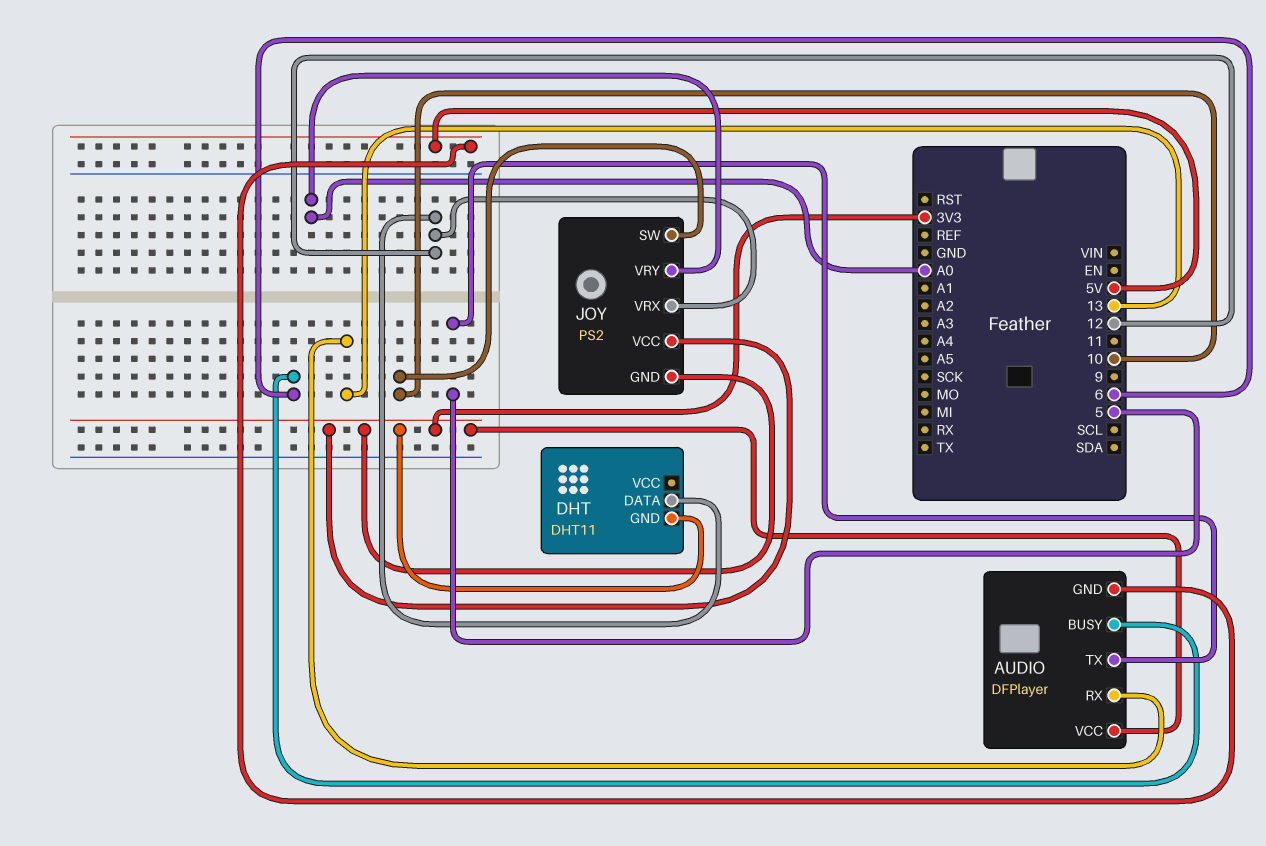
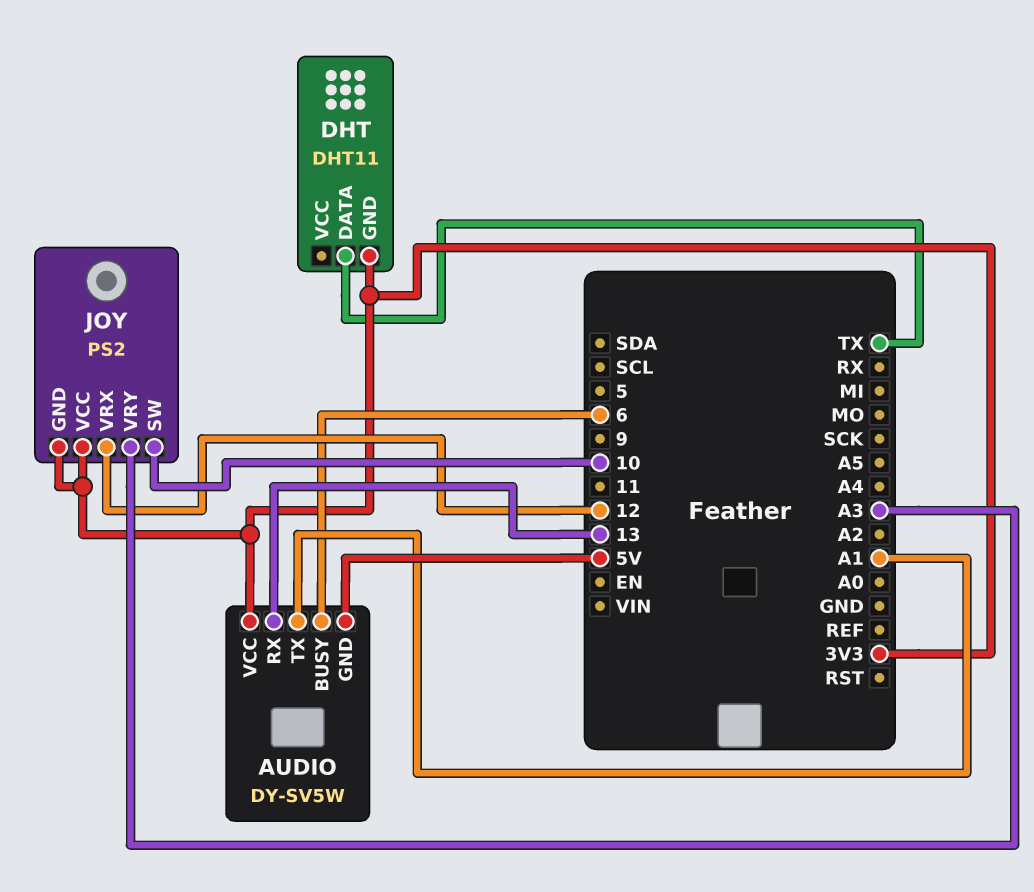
AUDIO: DFPlayer -> DY-SV5W
AUDIO pin TX: 5 -> A1
DHT pin DATA: 12 -> TX
JOY pin VRY: A0 -> A3

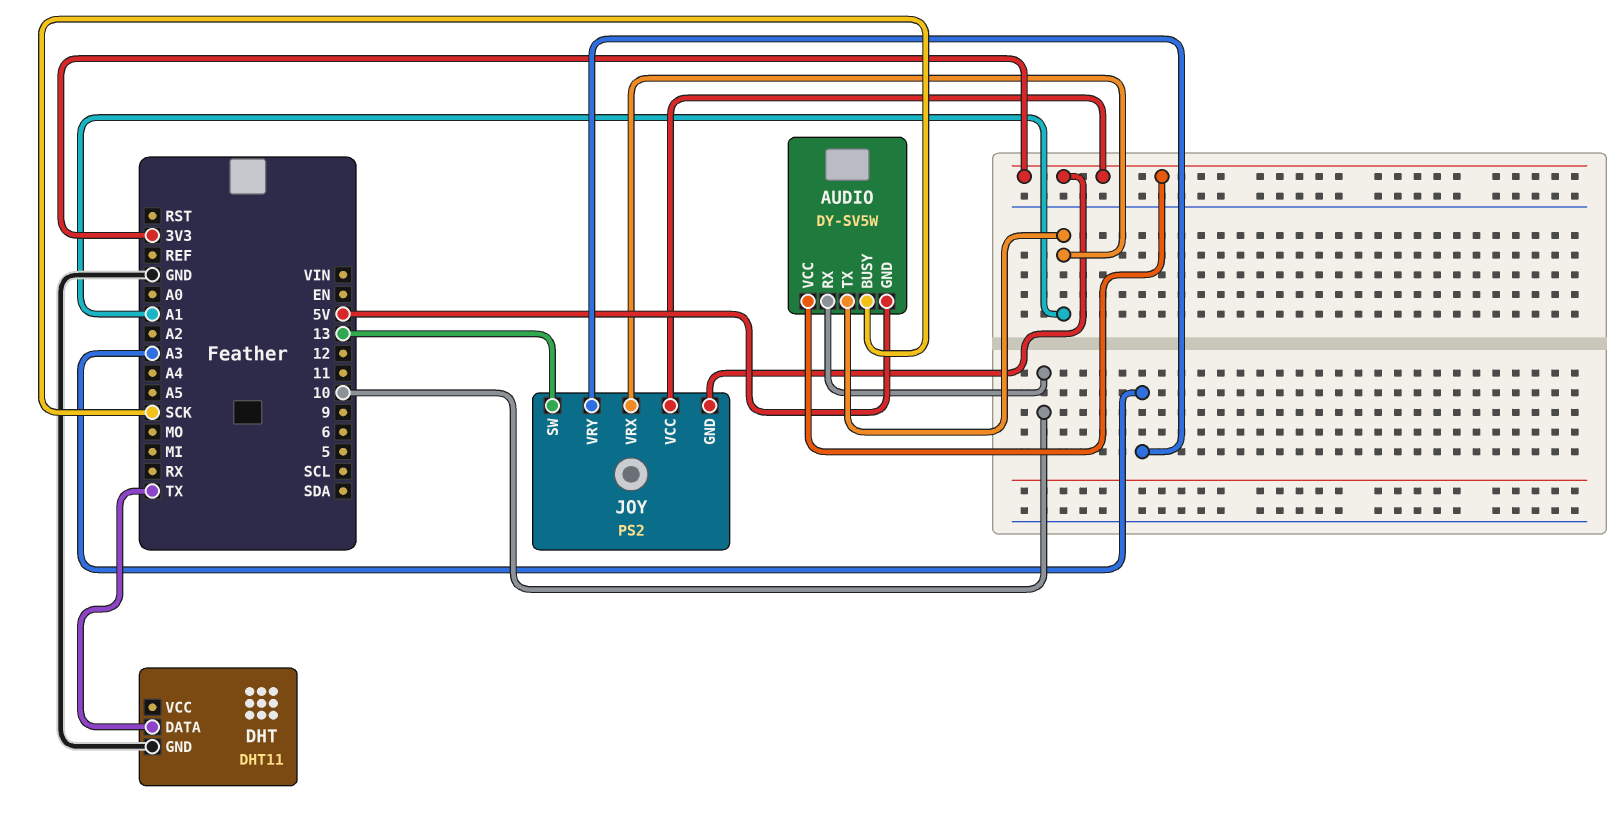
AUDIO pin BUSY: 6 -> SCK
AUDIO pin RX: 13 -> 10
DHT pin GND: 3V3 -> GND
JOY pin SW: 10 -> 13
JOY pin VRX: 12 -> A1

